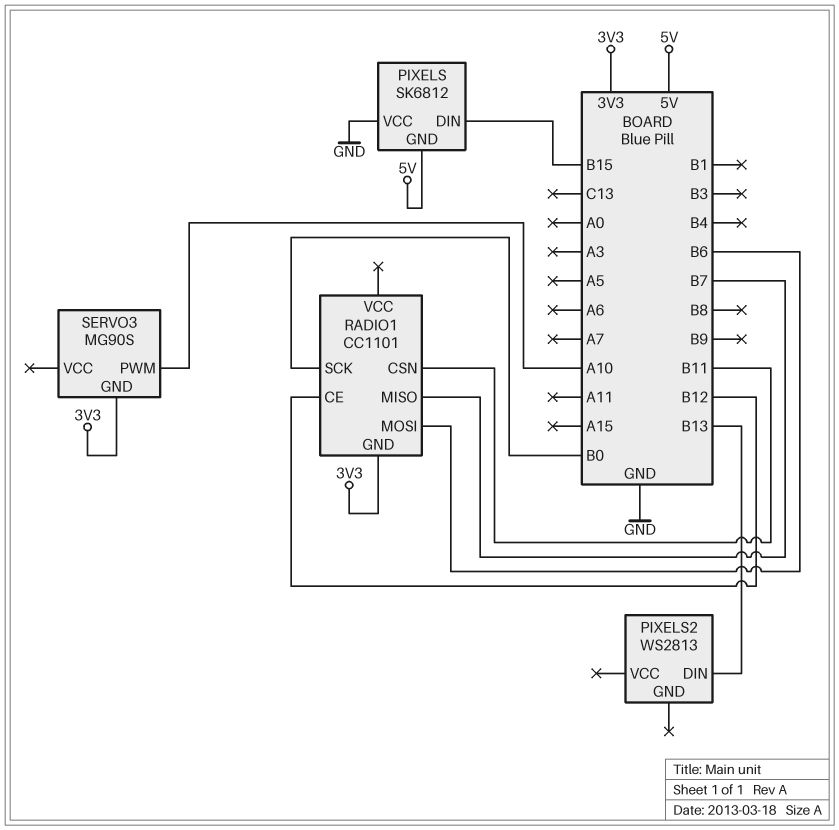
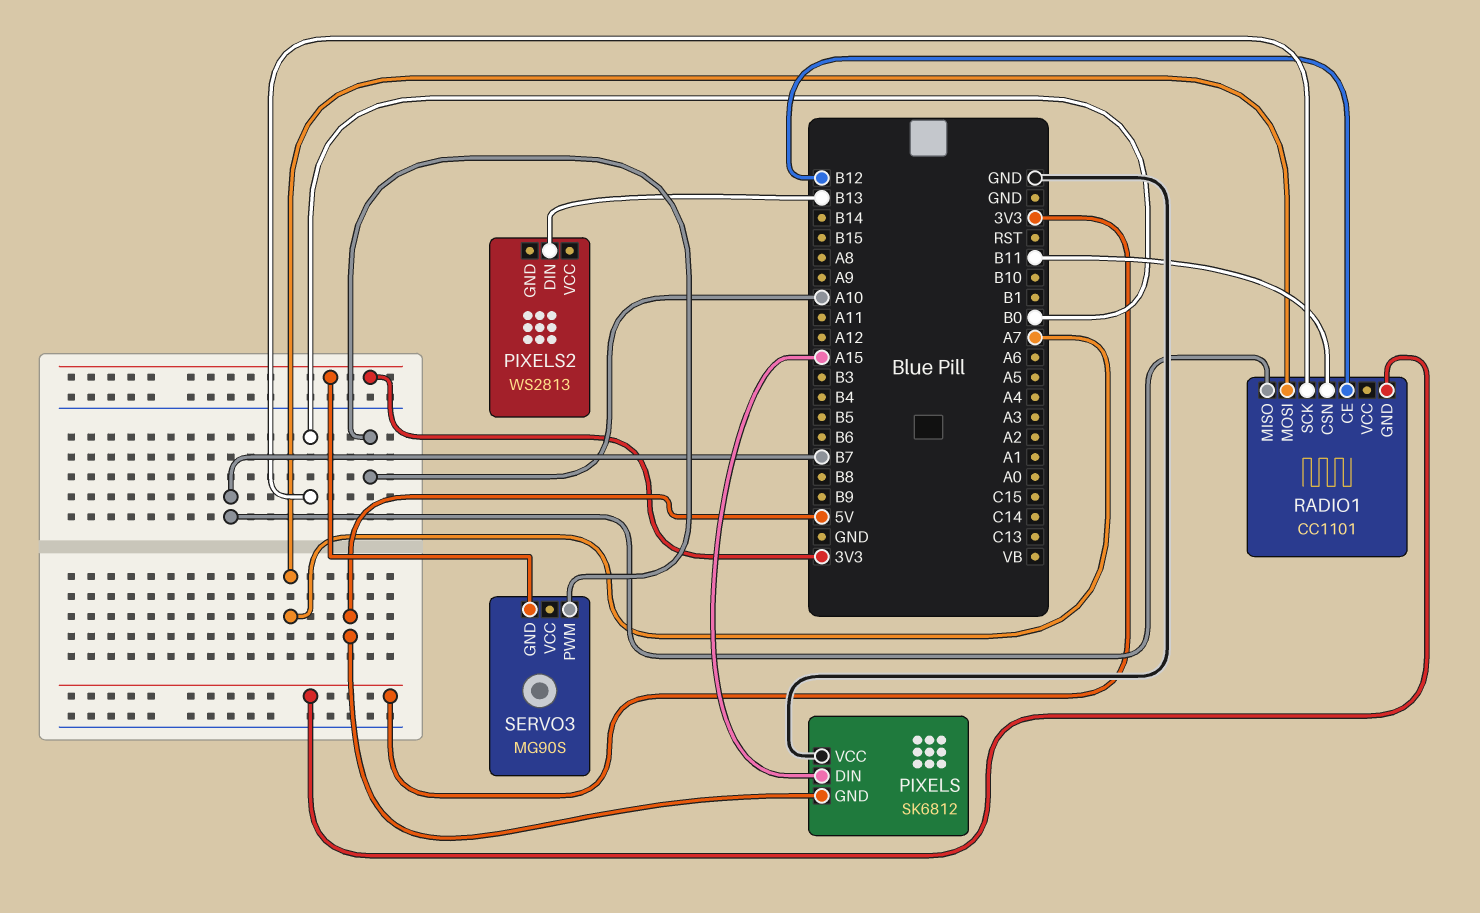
PIXELS pin DIN: B15 -> A15
RADIO1 pin MOSI: B6 -> A7

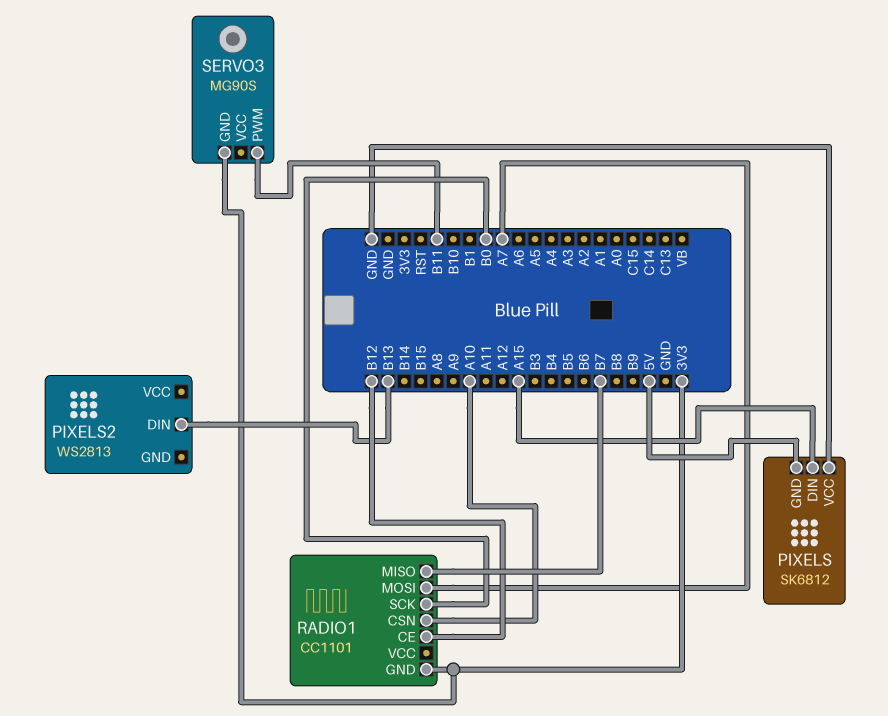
RADIO1 pin CSN: B11 -> A10
SERVO3 pin PWM: A10 -> B11

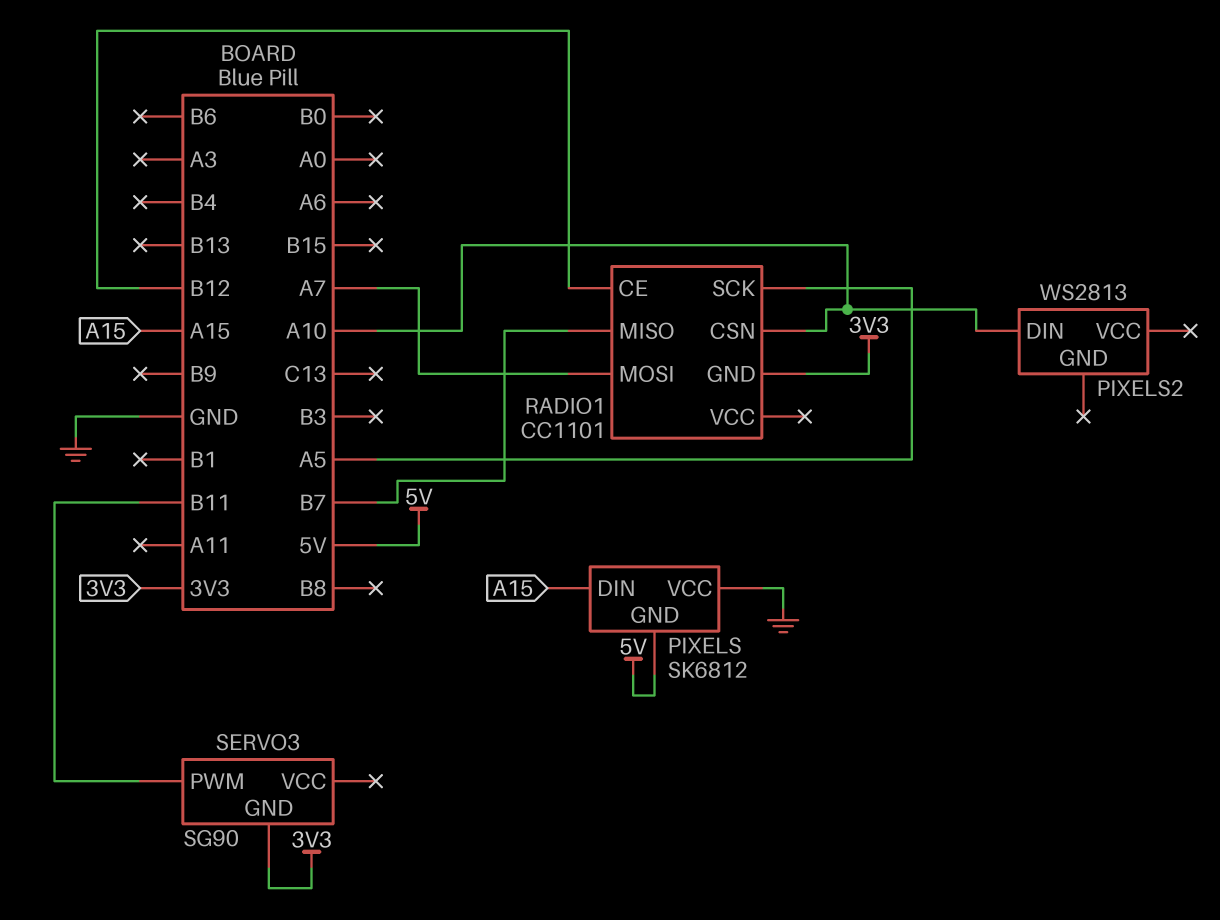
PIXELS2 pin DIN: B13 -> A10
RADIO1 pin SCK: B0 -> A5
SERVO3: MG90S -> SG90

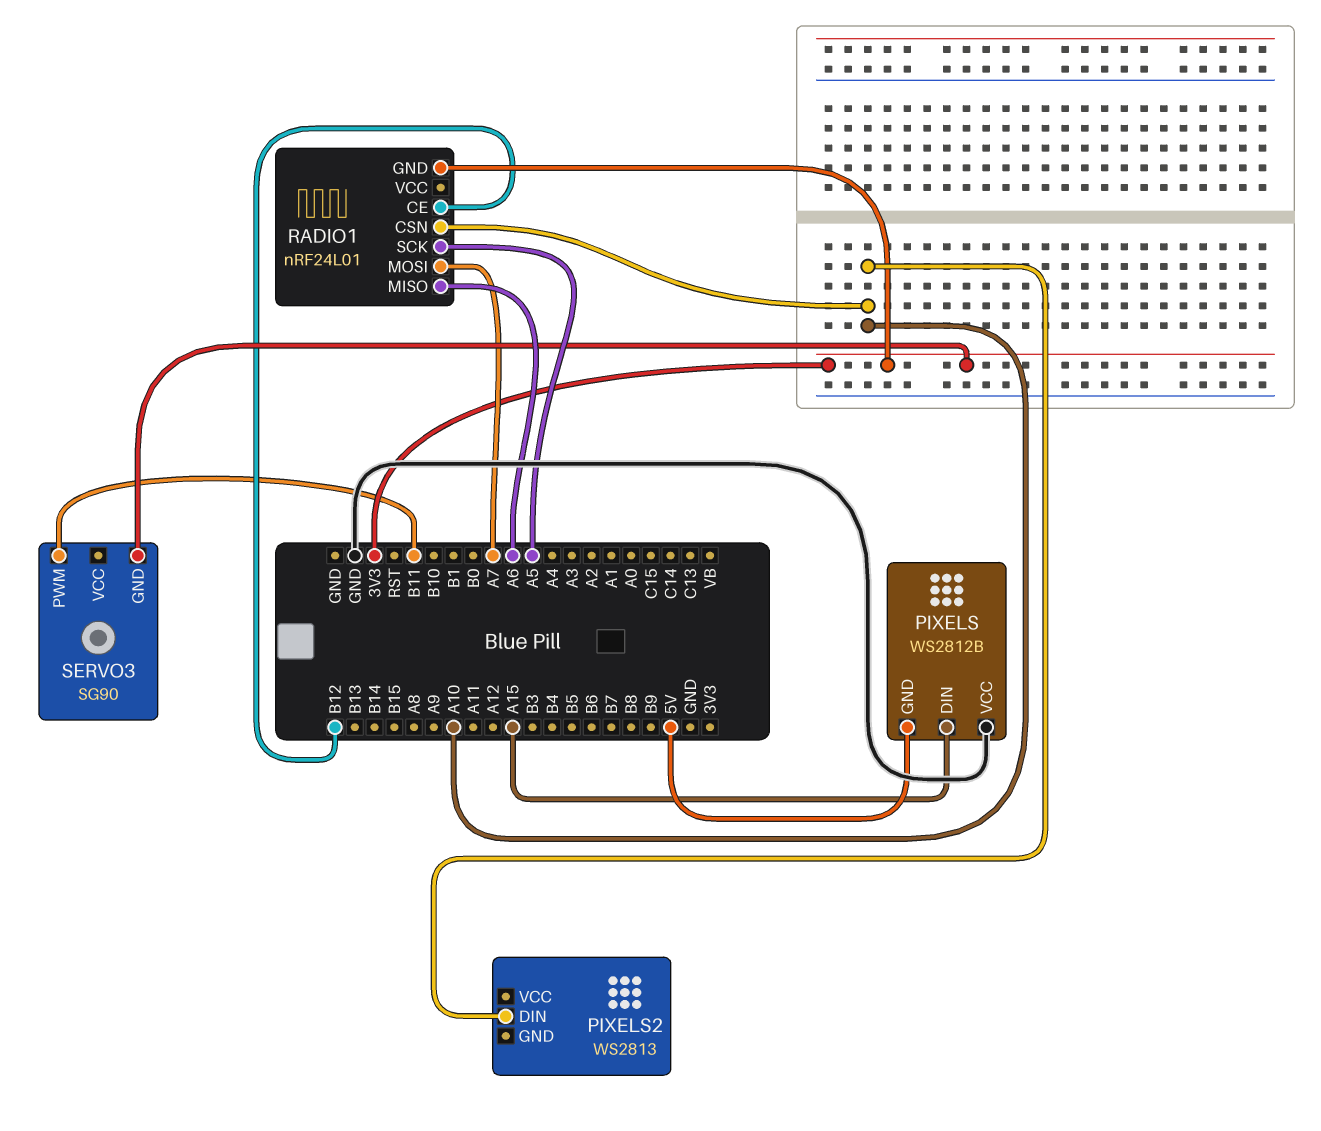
PIXELS: SK6812 -> WS2812B
RADIO1: CC1101 -> nRF24L01
RADIO1 pin MISO: B7 -> A6

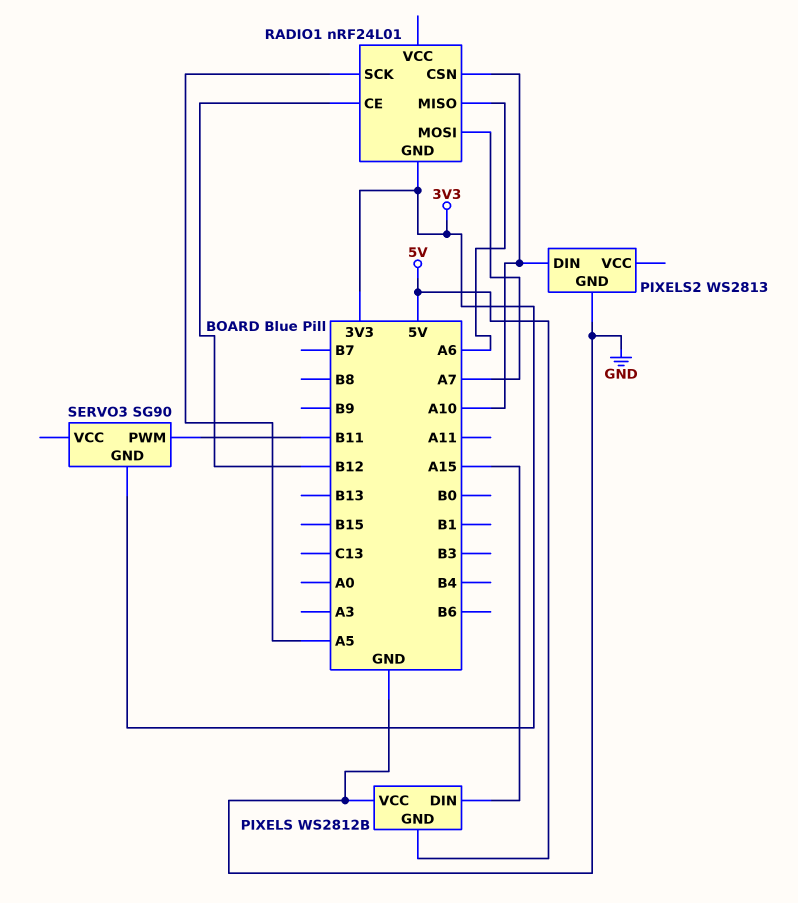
PIXELS2 pin GND: none -> GND

